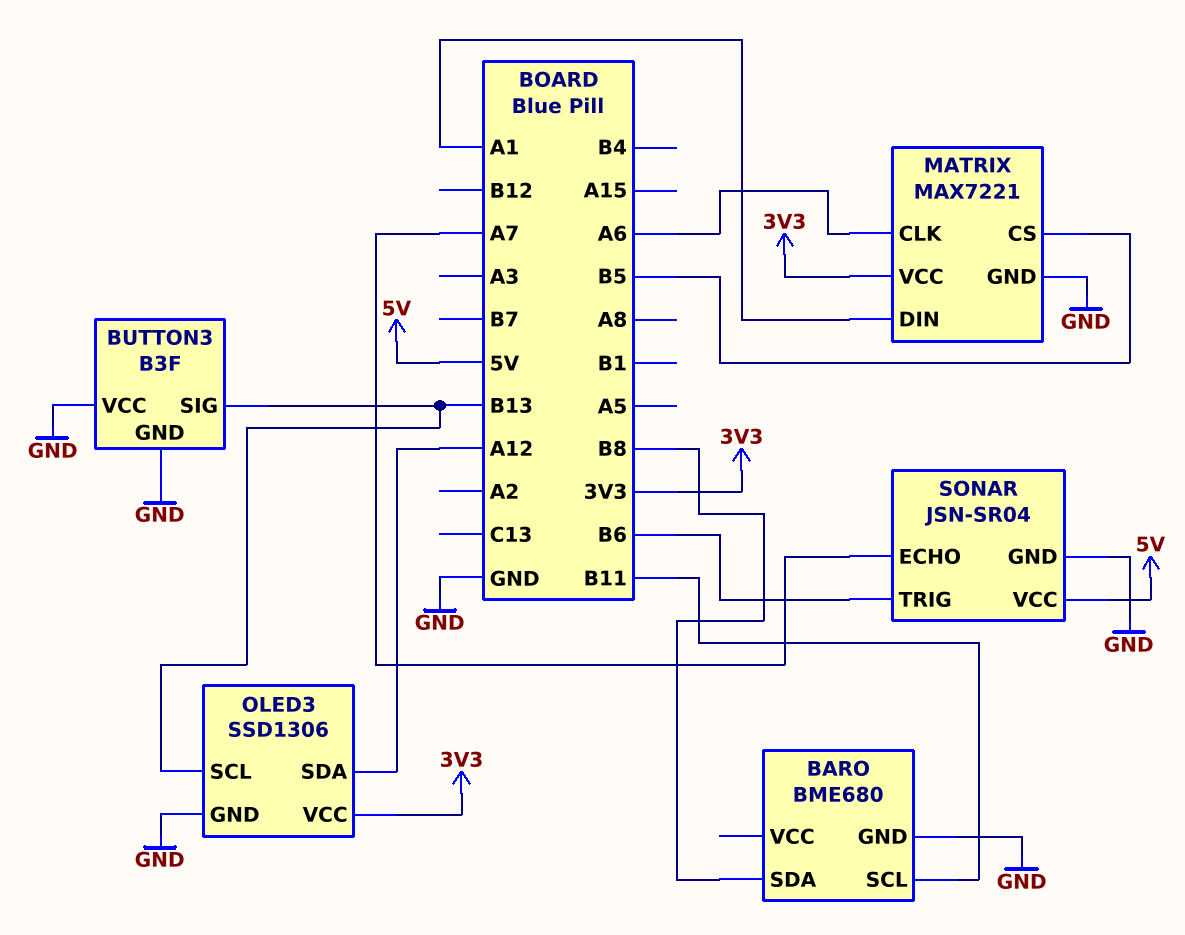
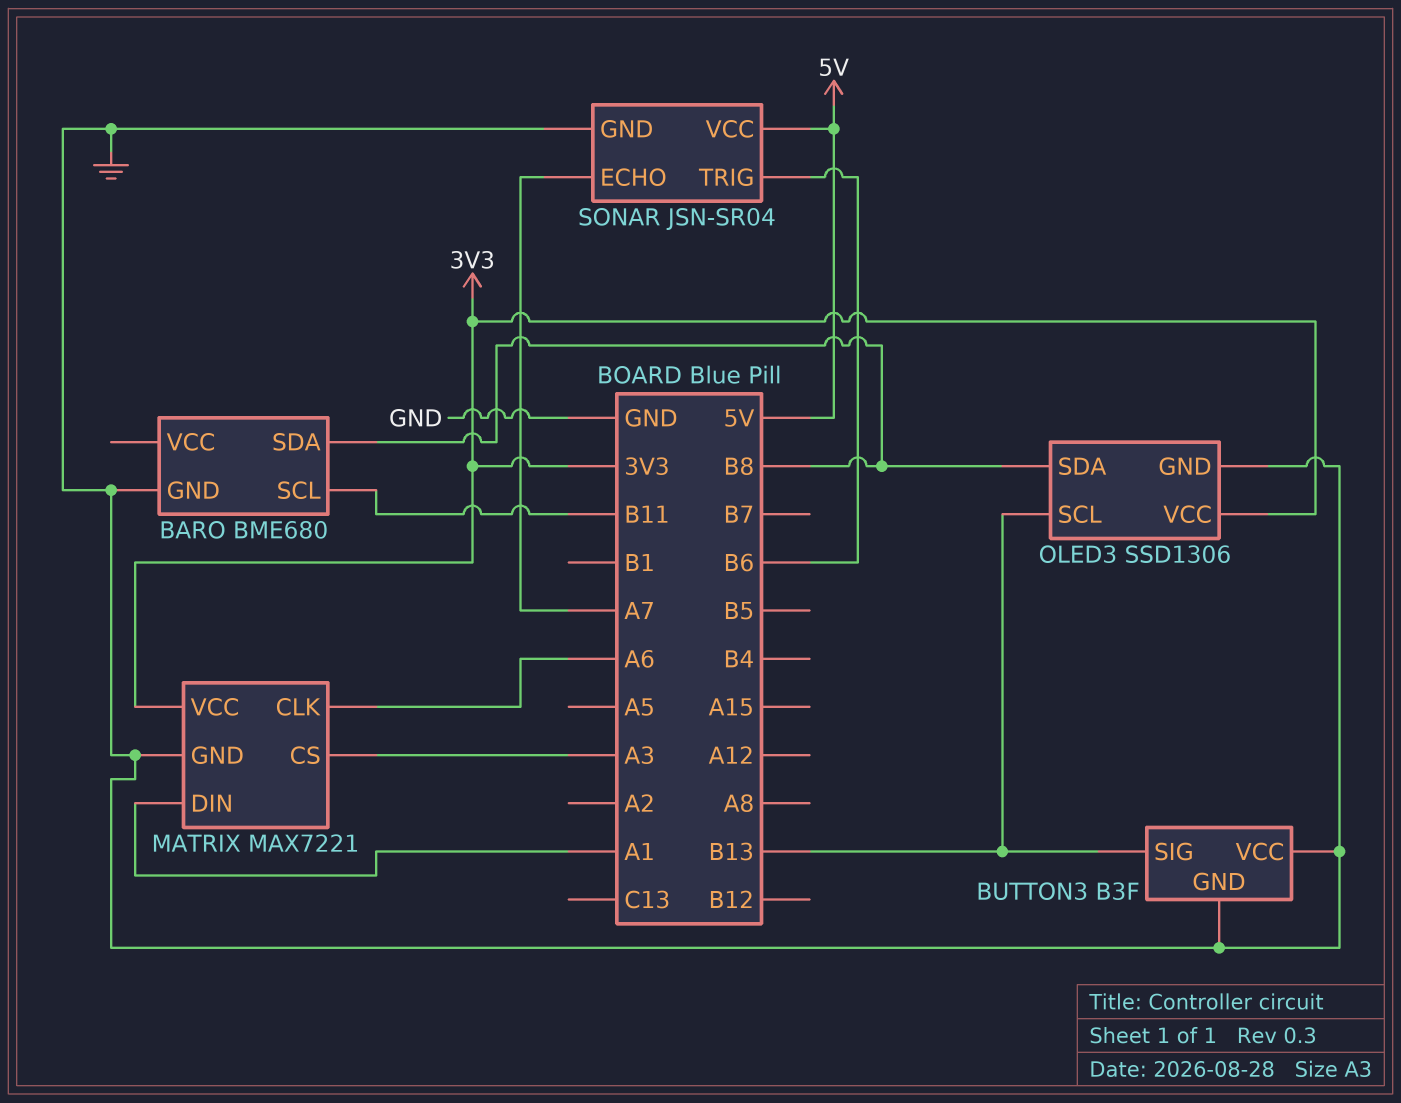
MATRIX pin CS: B5 -> A3
OLED3 pin SDA: A12 -> B8

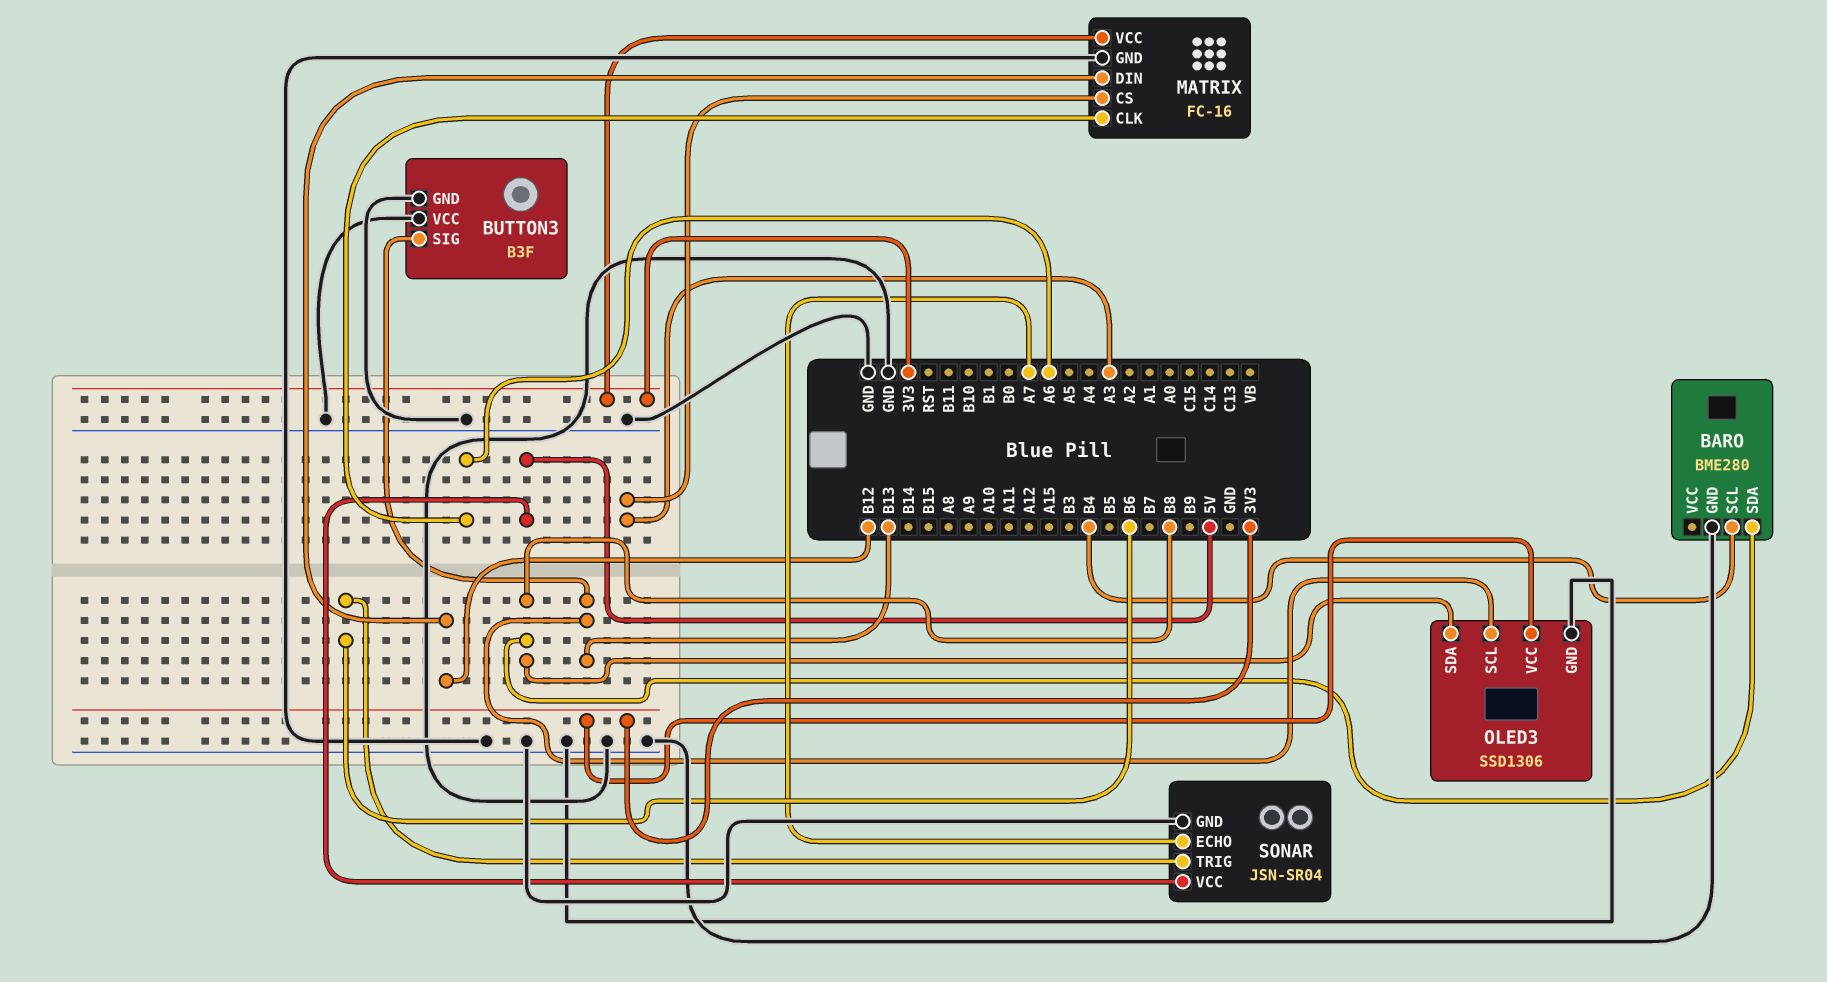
BARO: BME680 -> BME280
BARO pin SCL: B11 -> B4
MATRIX: MAX7221 -> FC-16
MATRIX pin DIN: A1 -> B12

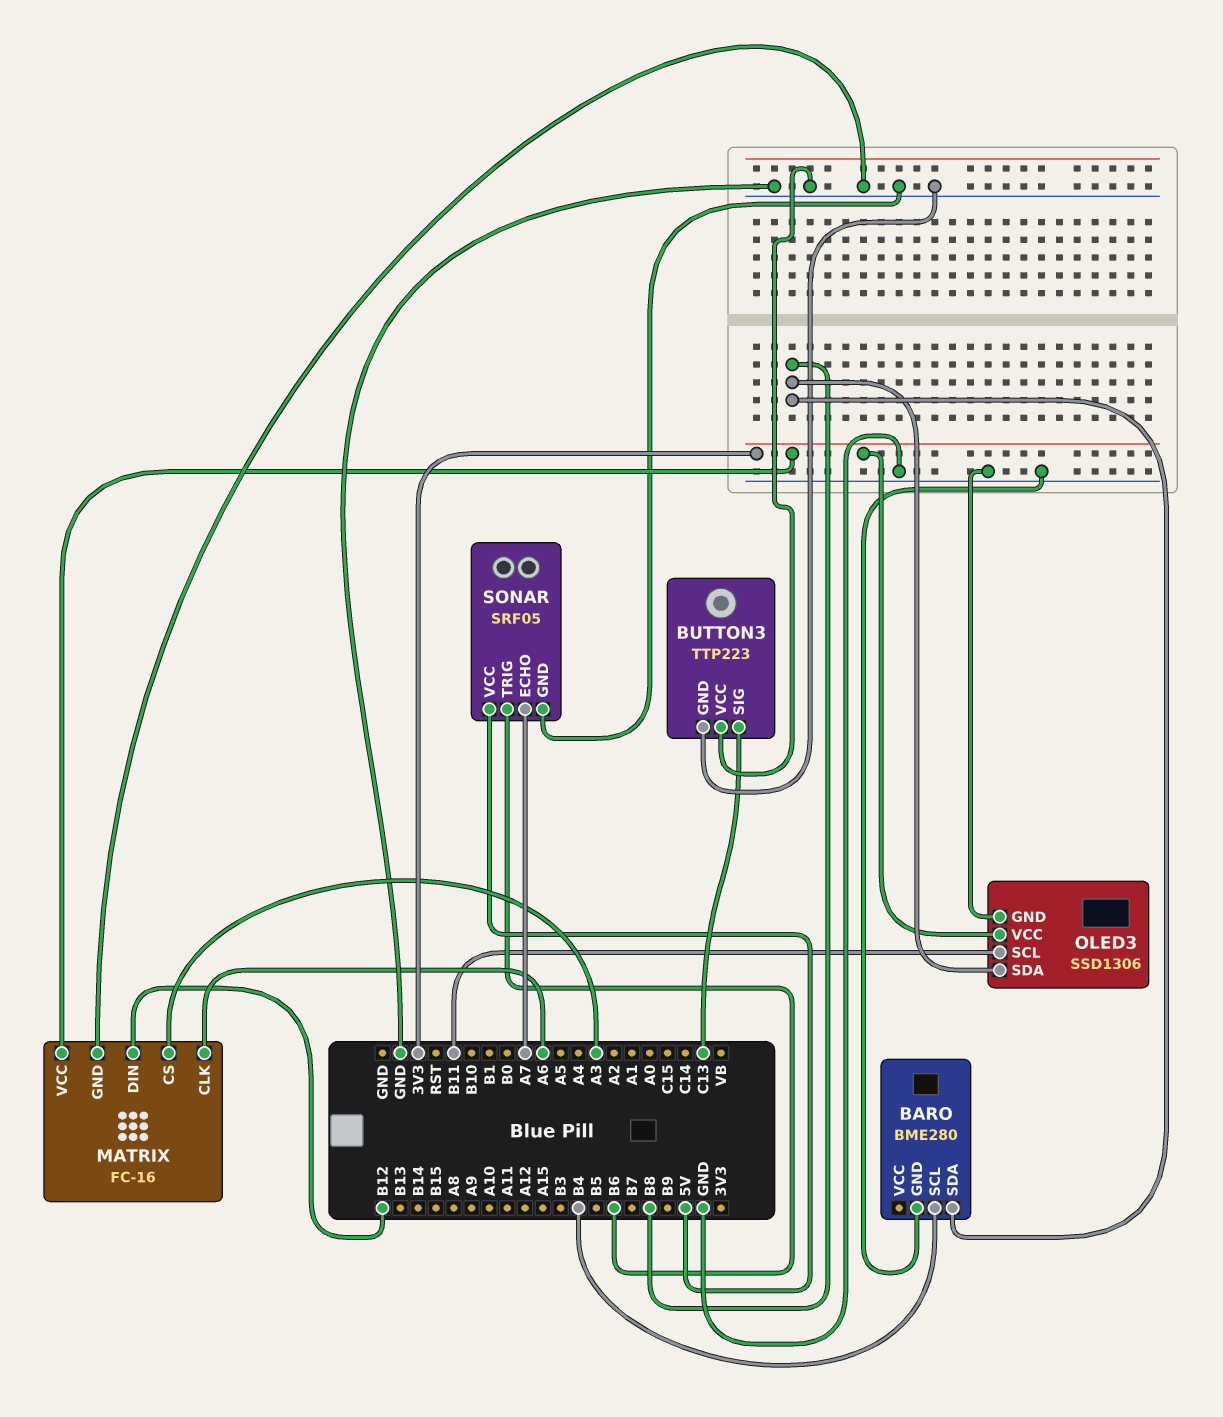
BUTTON3: B3F -> TTP223
BUTTON3 pin SIG: B13 -> C13
OLED3 pin SCL: B13 -> B11
SONAR: JSN-SR04 -> SRF05

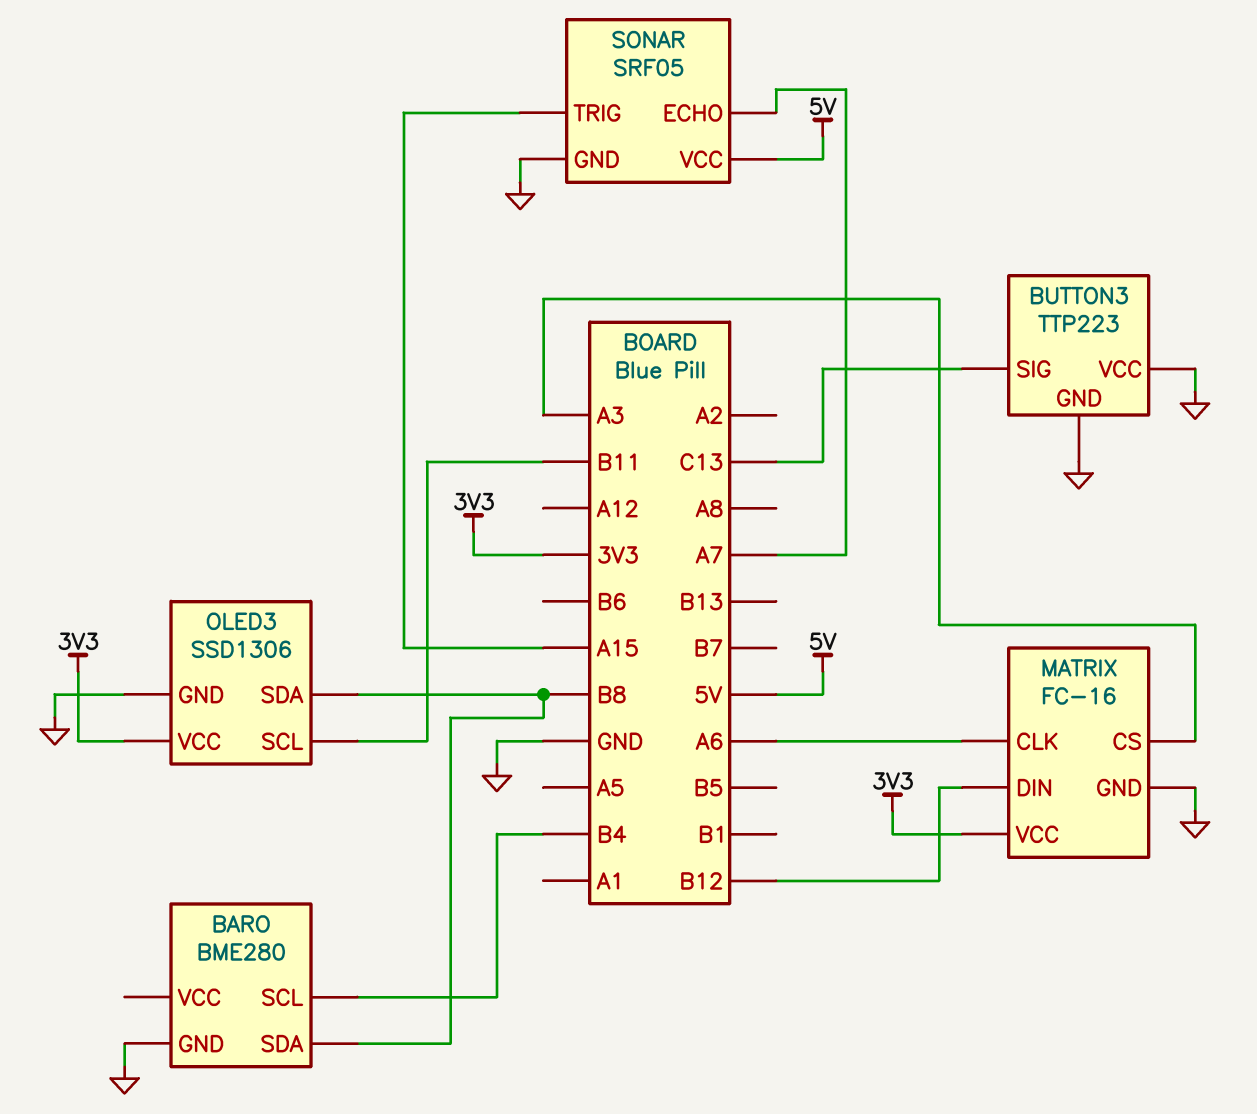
SONAR pin TRIG: B6 -> A15

